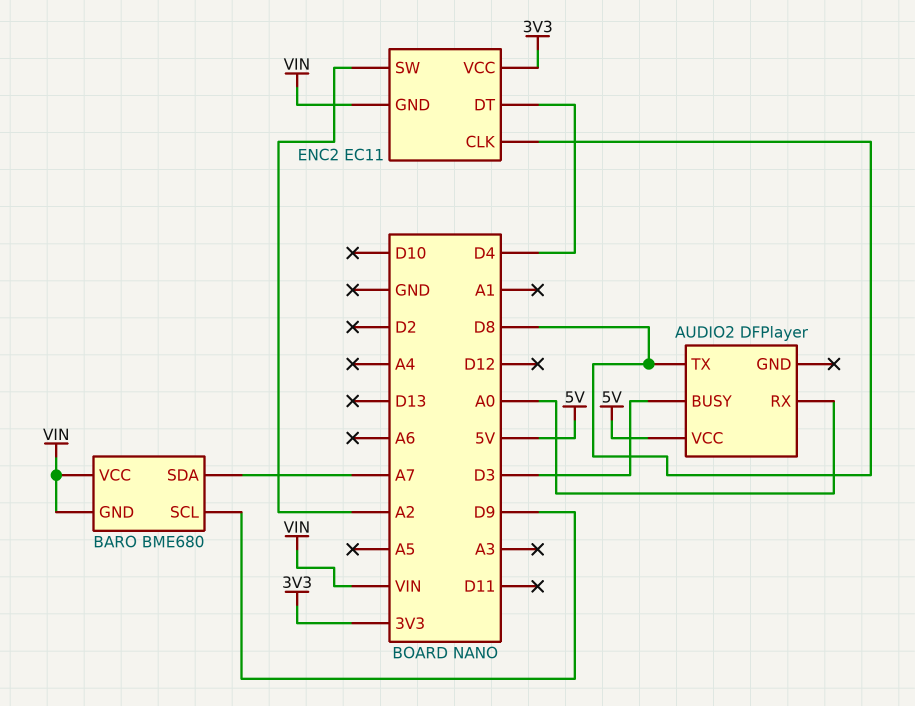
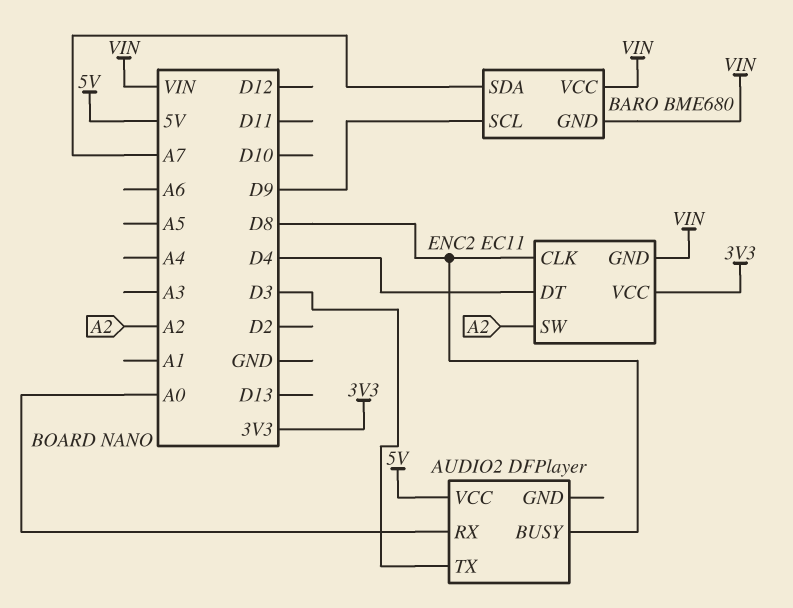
AUDIO2 pin BUSY: D3 -> D8
AUDIO2 pin TX: D8 -> D3

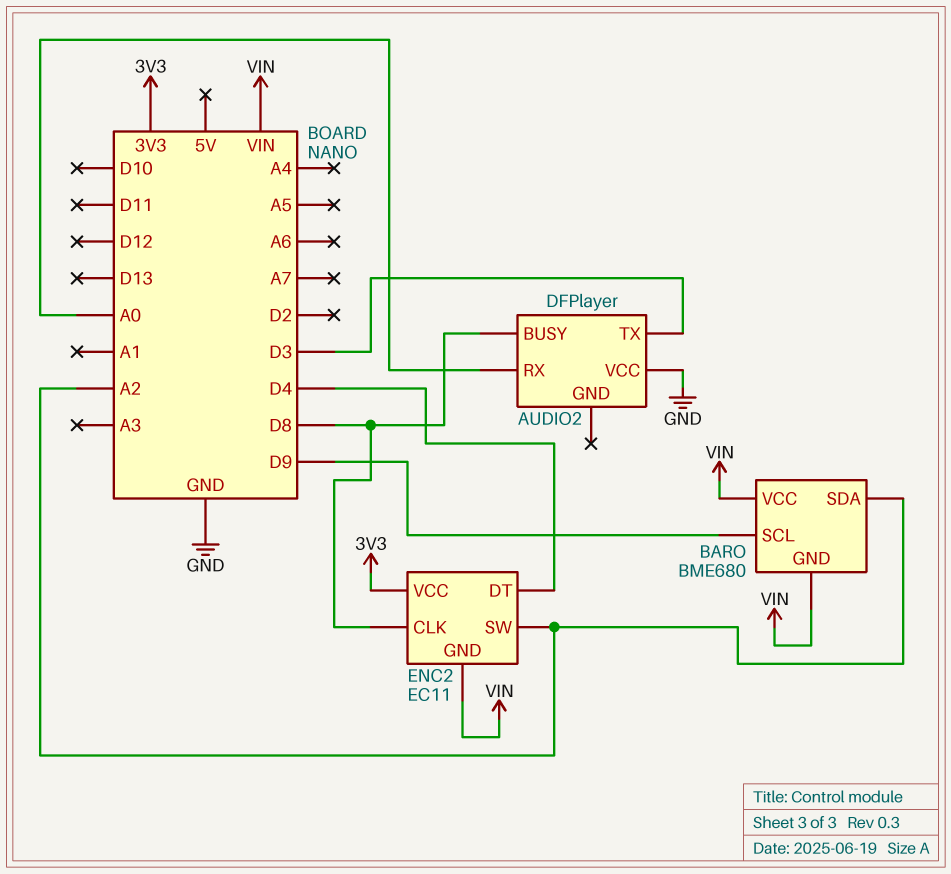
AUDIO2 pin VCC: 5V -> GND
BARO pin SDA: A7 -> A2

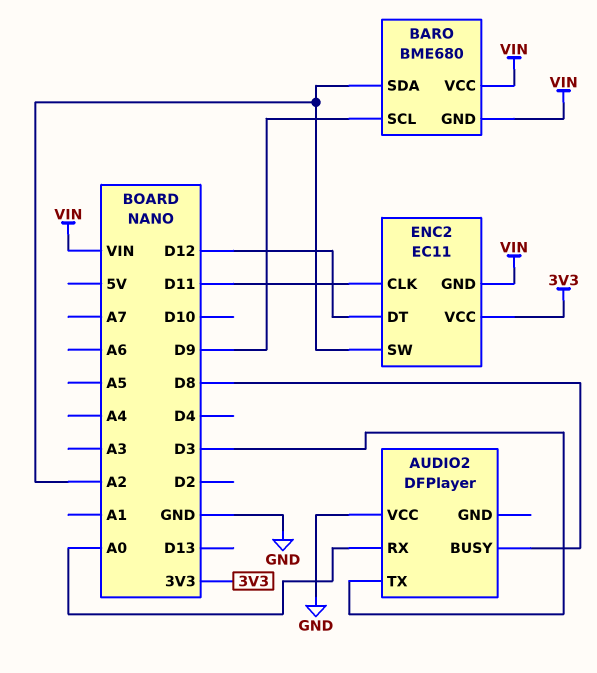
ENC2 pin CLK: D8 -> D11
ENC2 pin DT: D4 -> D12

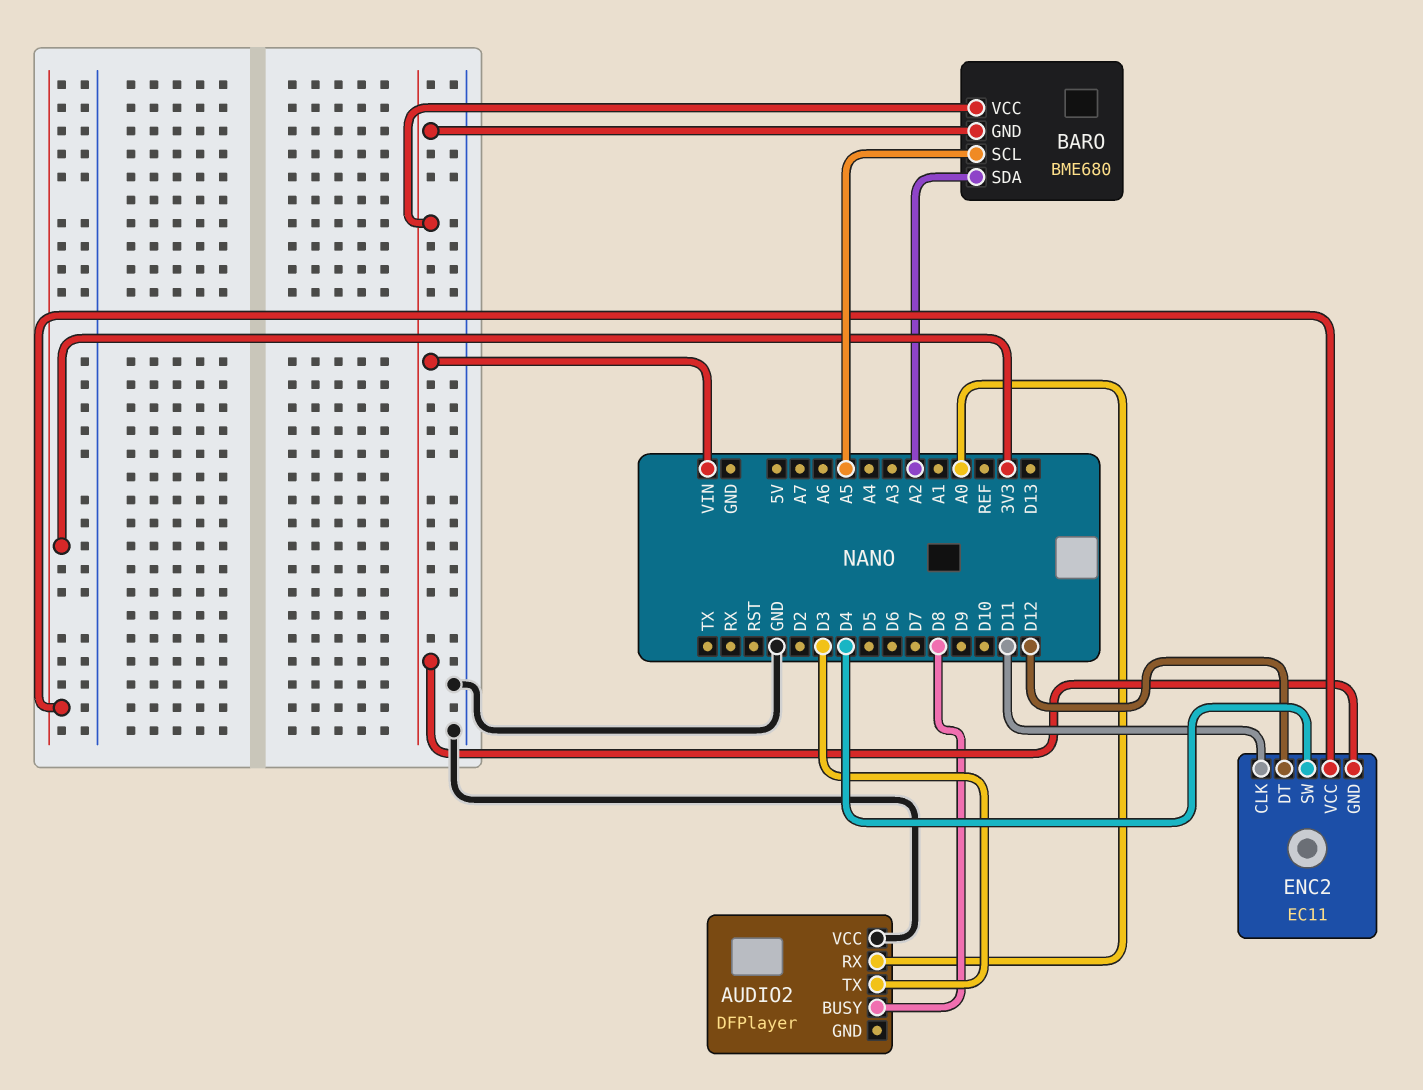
BARO pin SCL: D9 -> A5
ENC2 pin SW: A2 -> D4

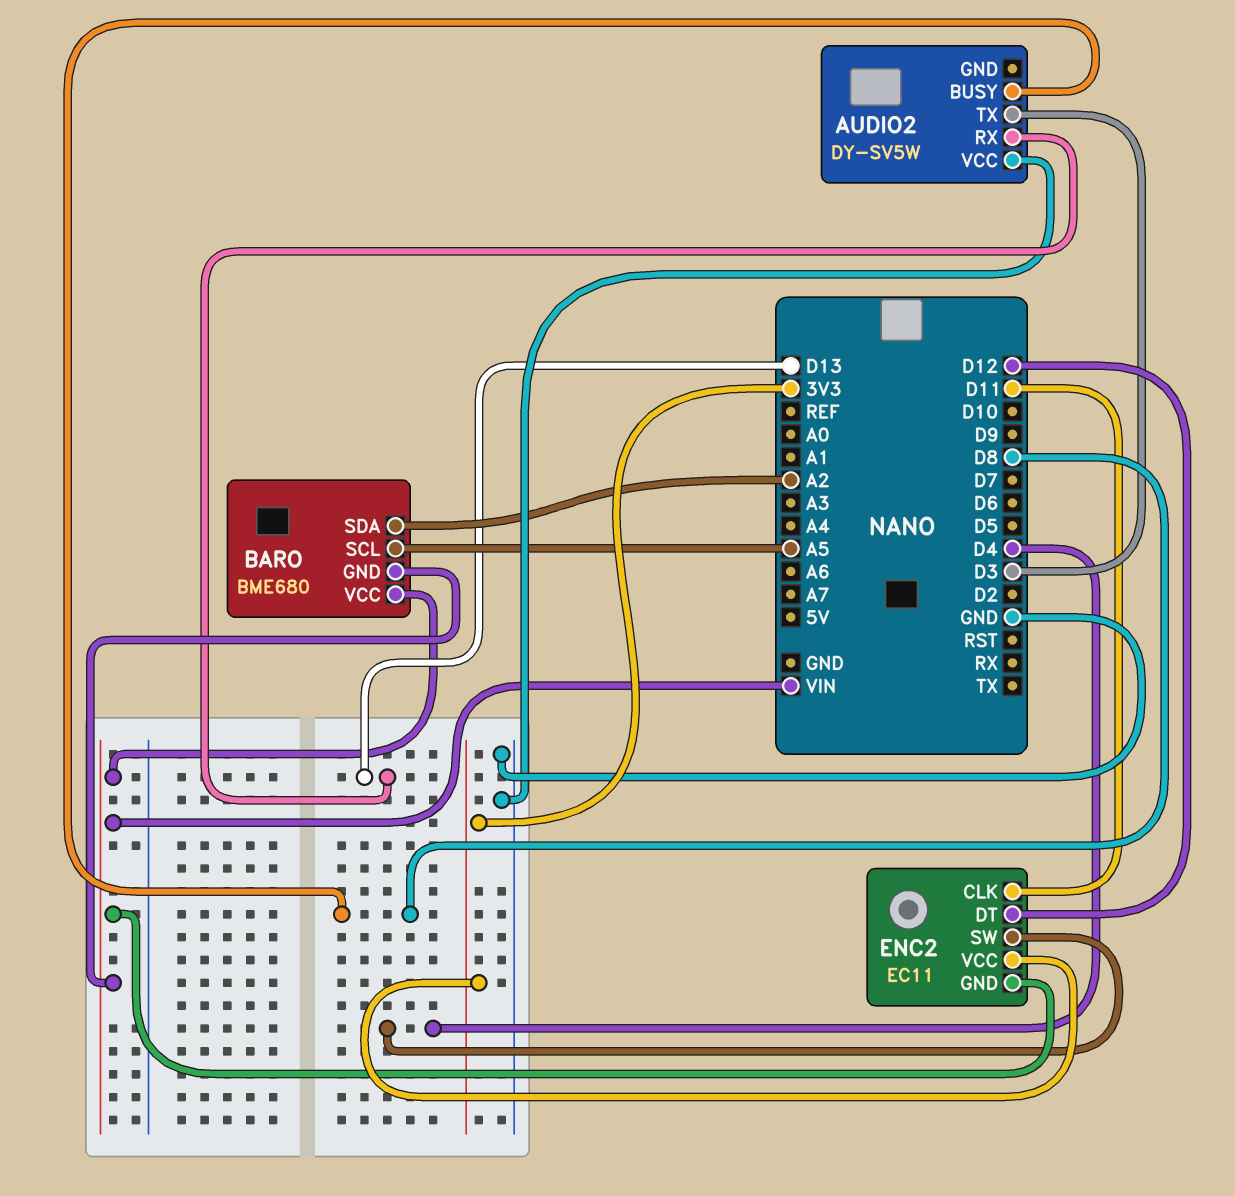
AUDIO2: DFPlayer -> DY-SV5W
AUDIO2 pin RX: A0 -> D13

